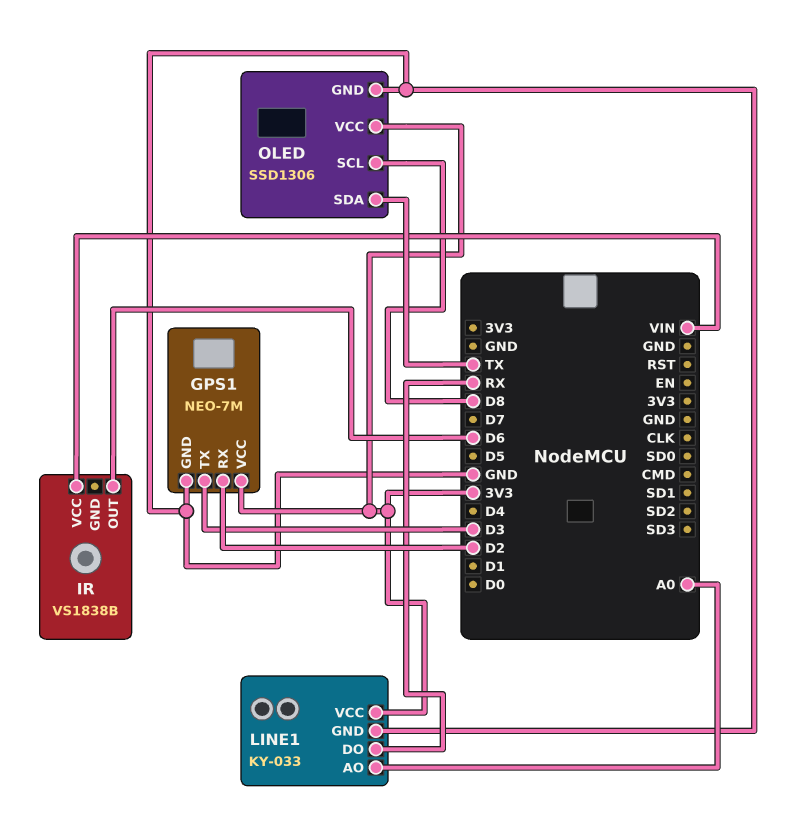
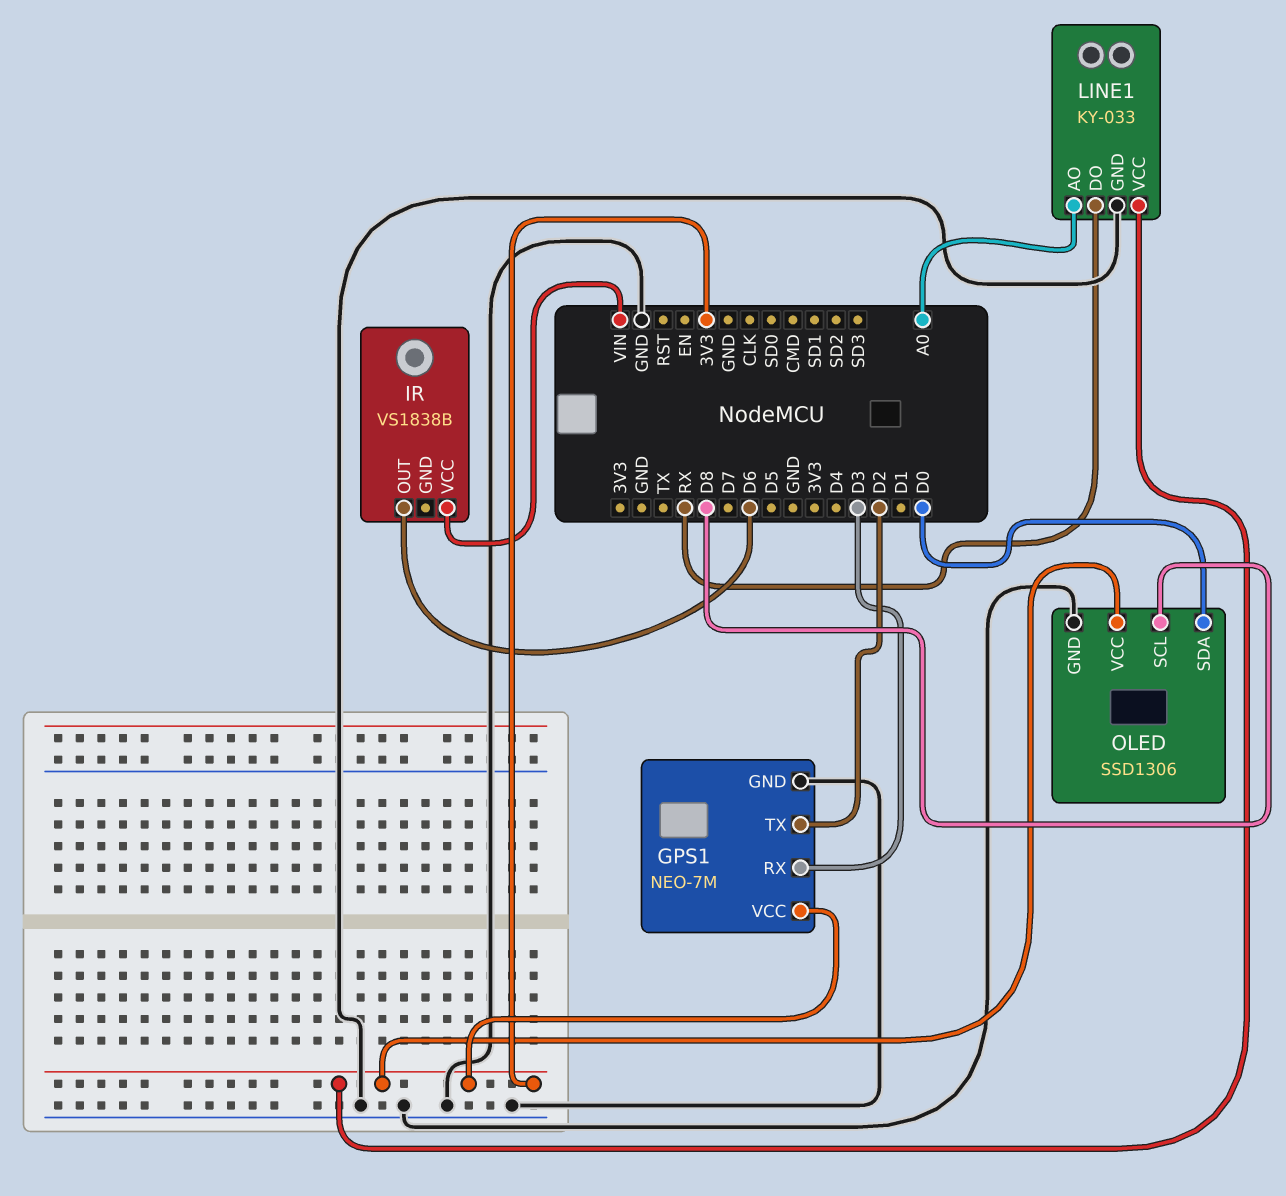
GPS1 pin RX: D2 -> D3
GPS1 pin TX: D3 -> D2
OLED pin SDA: TX -> D0

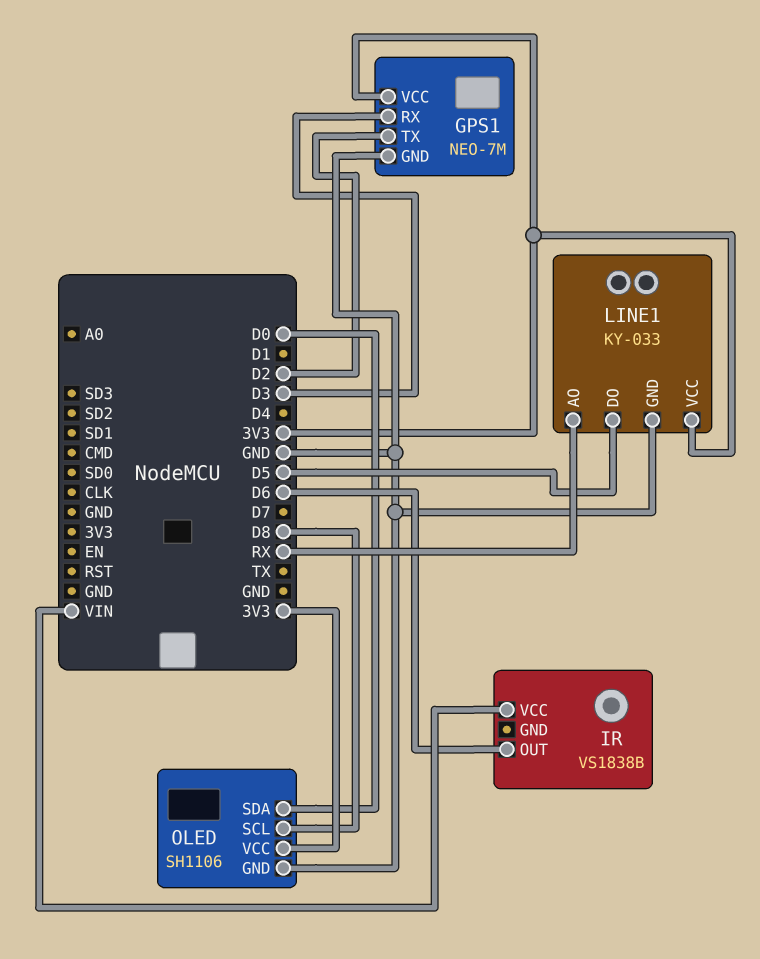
LINE1 pin AO: A0 -> RX
LINE1 pin DO: RX -> D5
OLED: SSD1306 -> SH1106

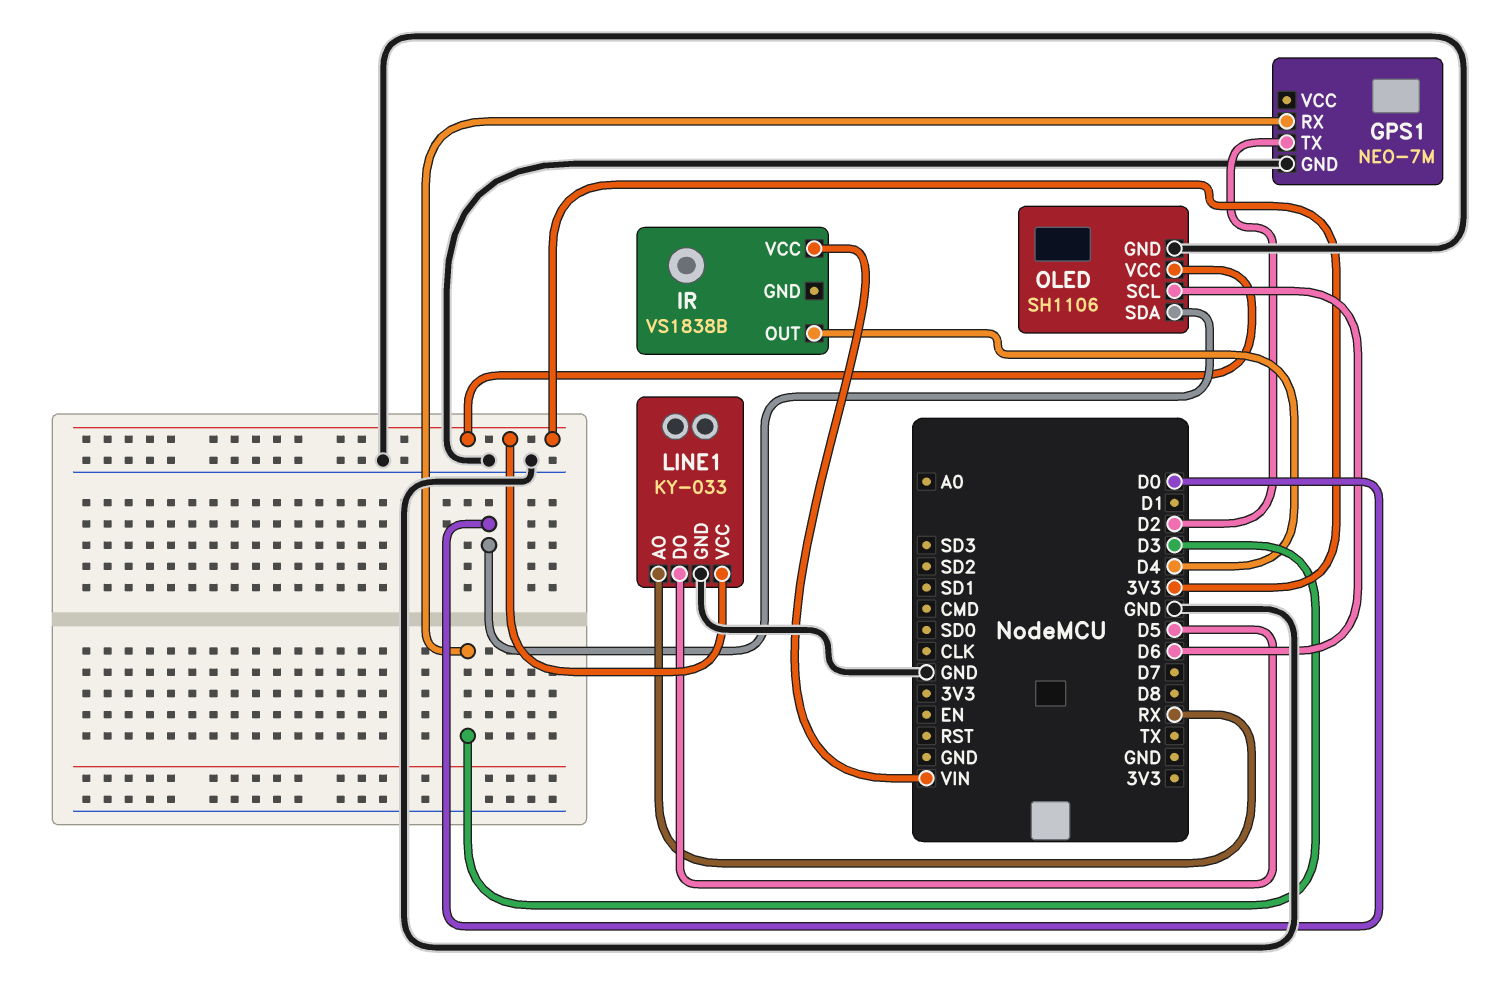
GPS1 pin VCC: 3V3 -> none
IR pin OUT: D6 -> D4
OLED pin SCL: D8 -> D6

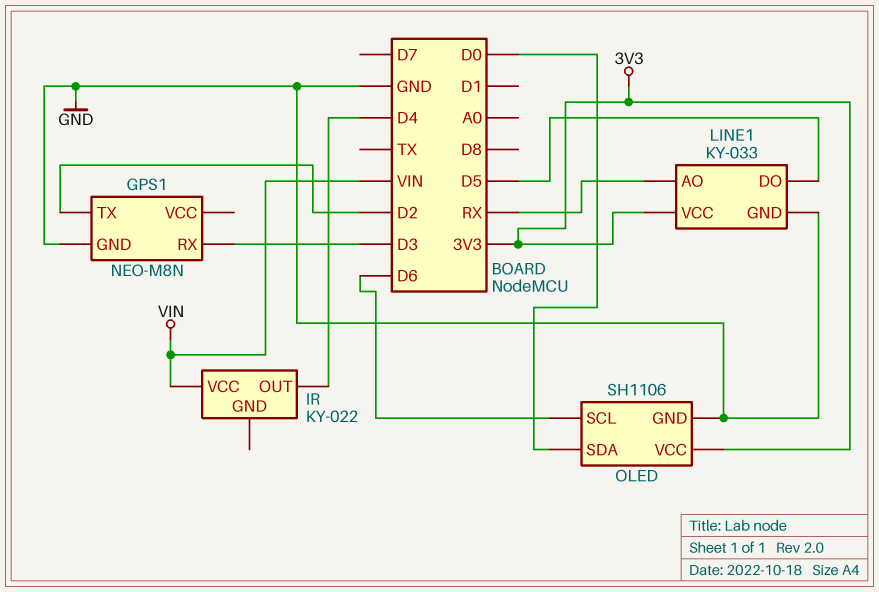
GPS1: NEO-7M -> NEO-M8N
IR: VS1838B -> KY-022

